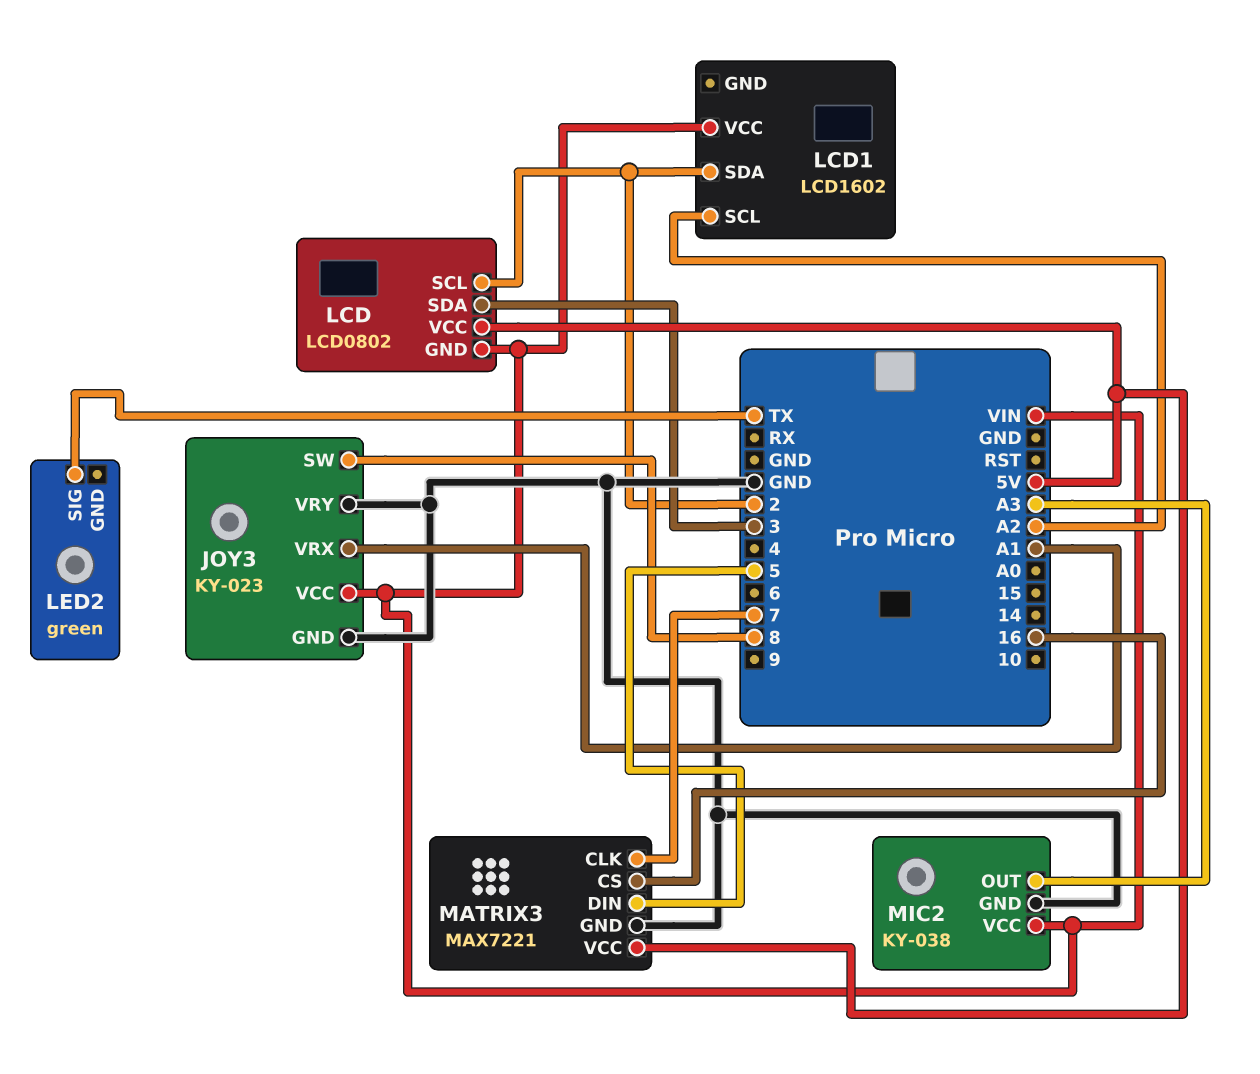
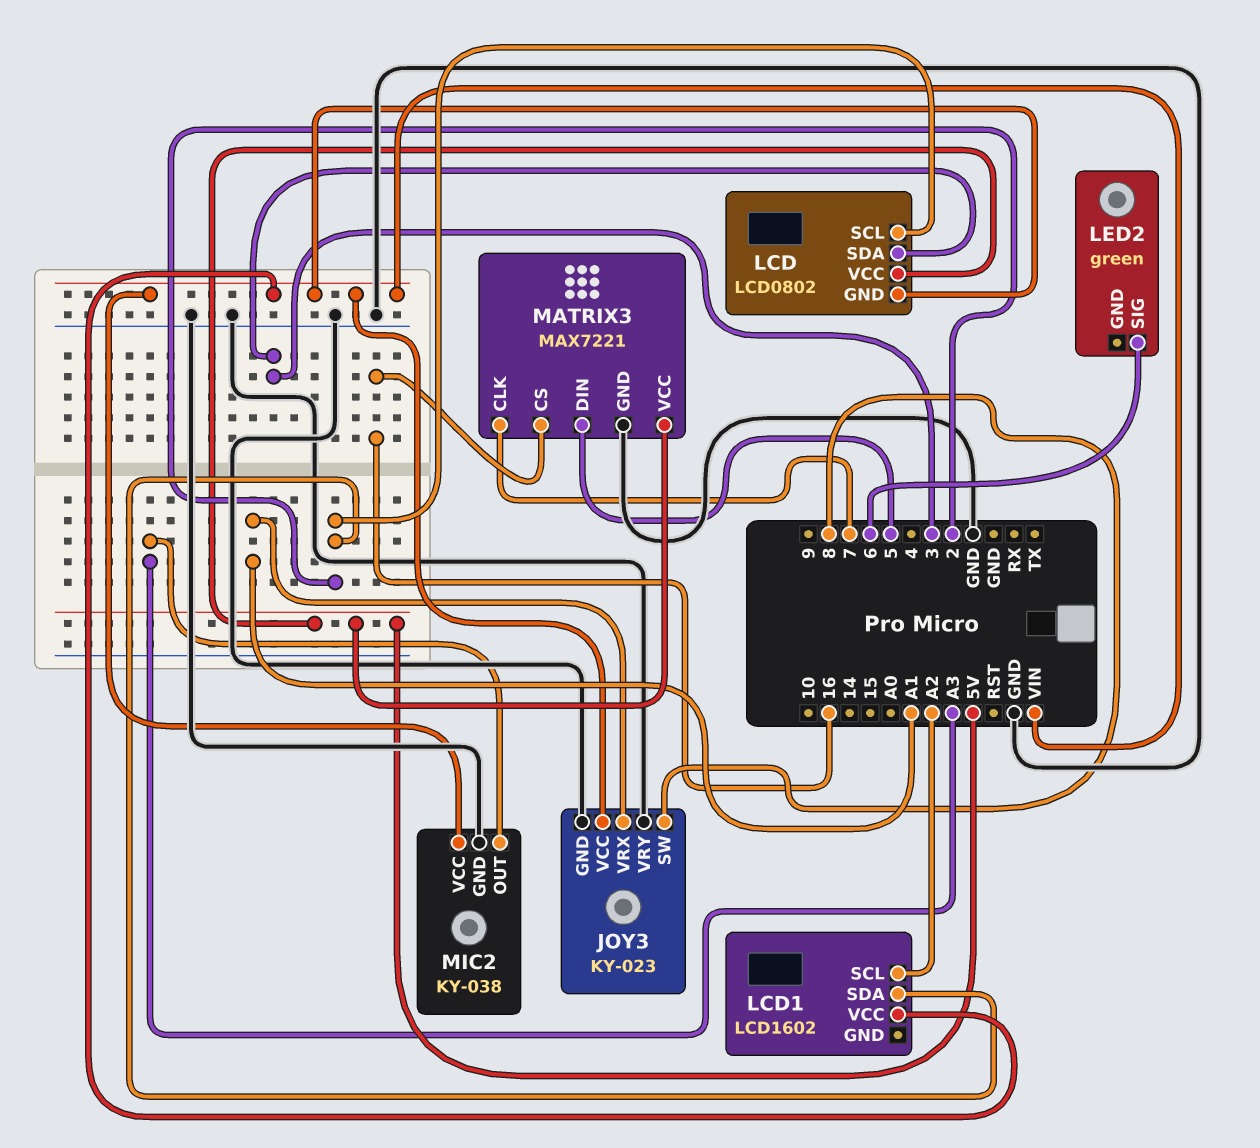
LED2 pin SIG: TX -> 6

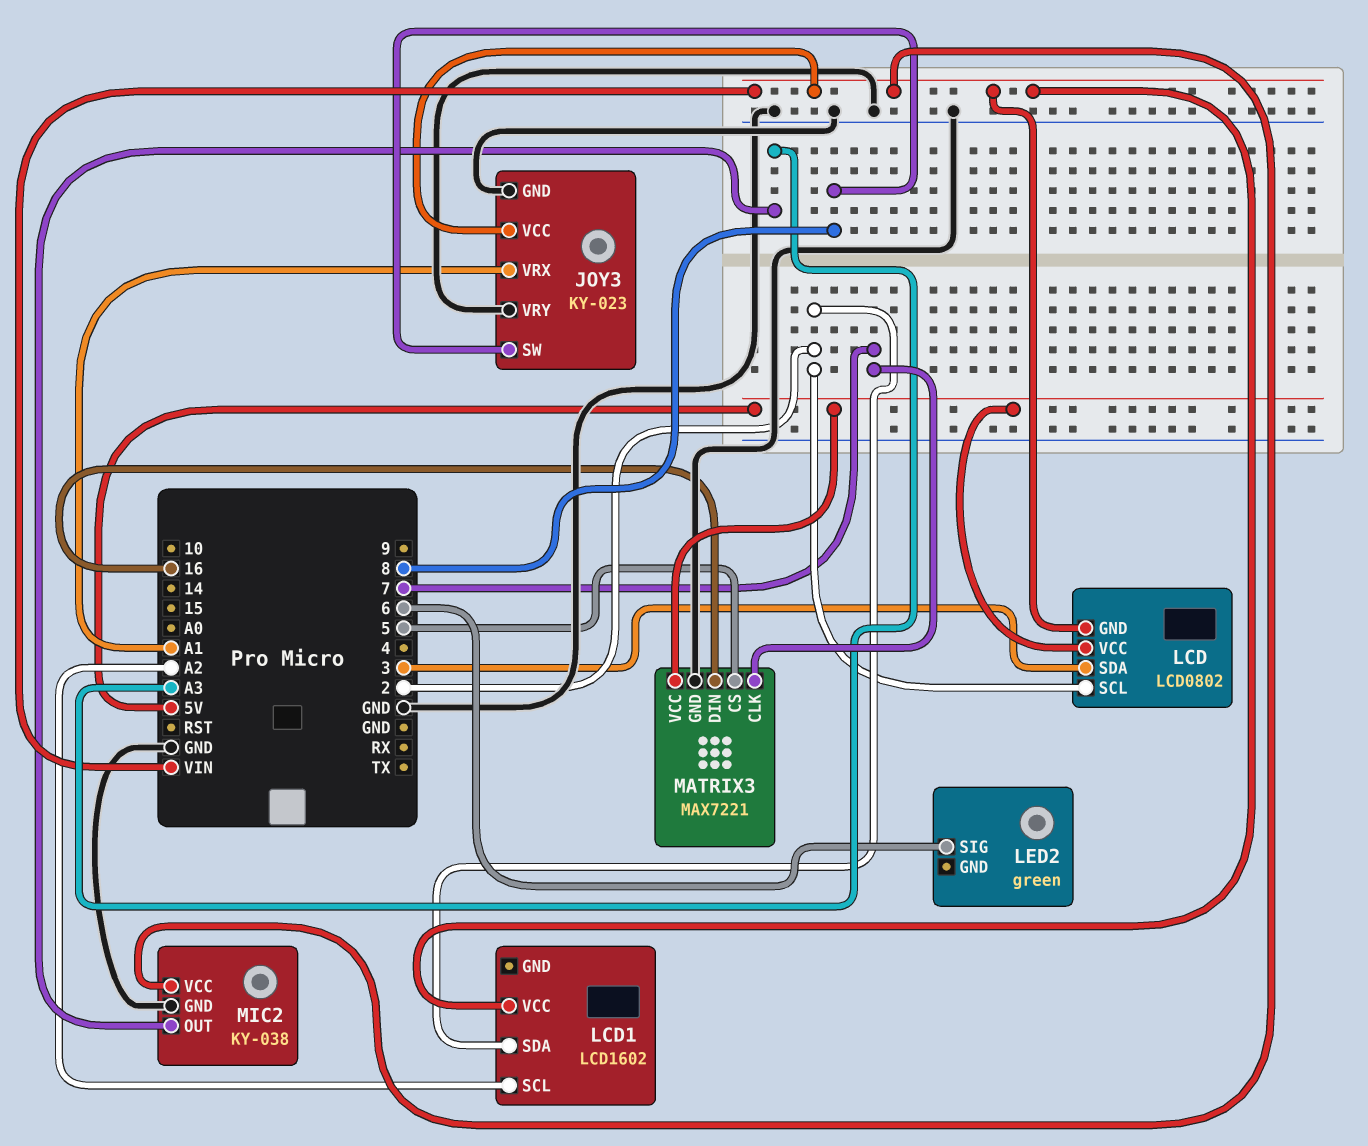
MATRIX3 pin CS: 16 -> 5
MATRIX3 pin DIN: 5 -> 16

